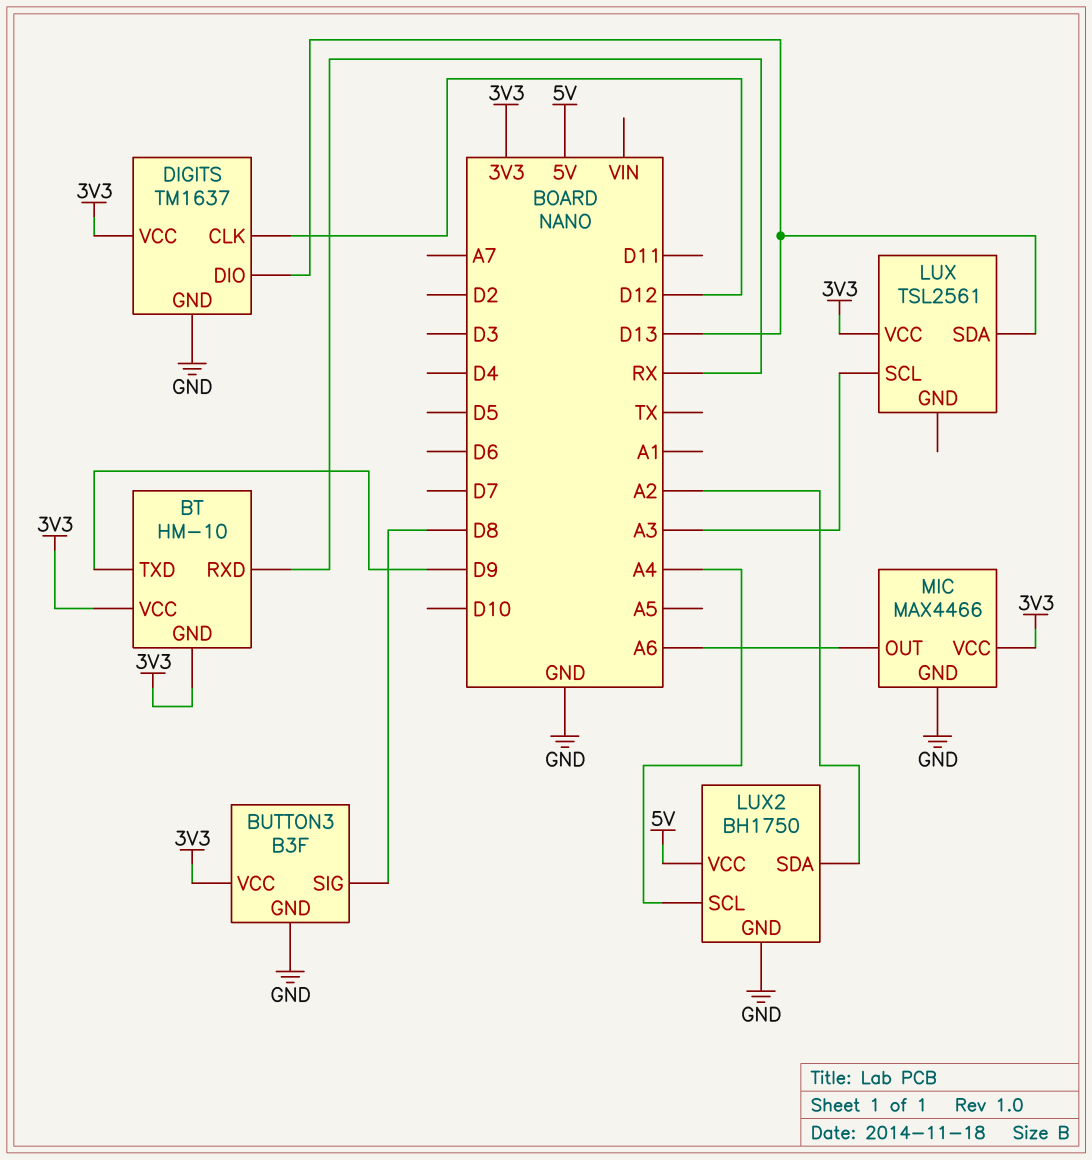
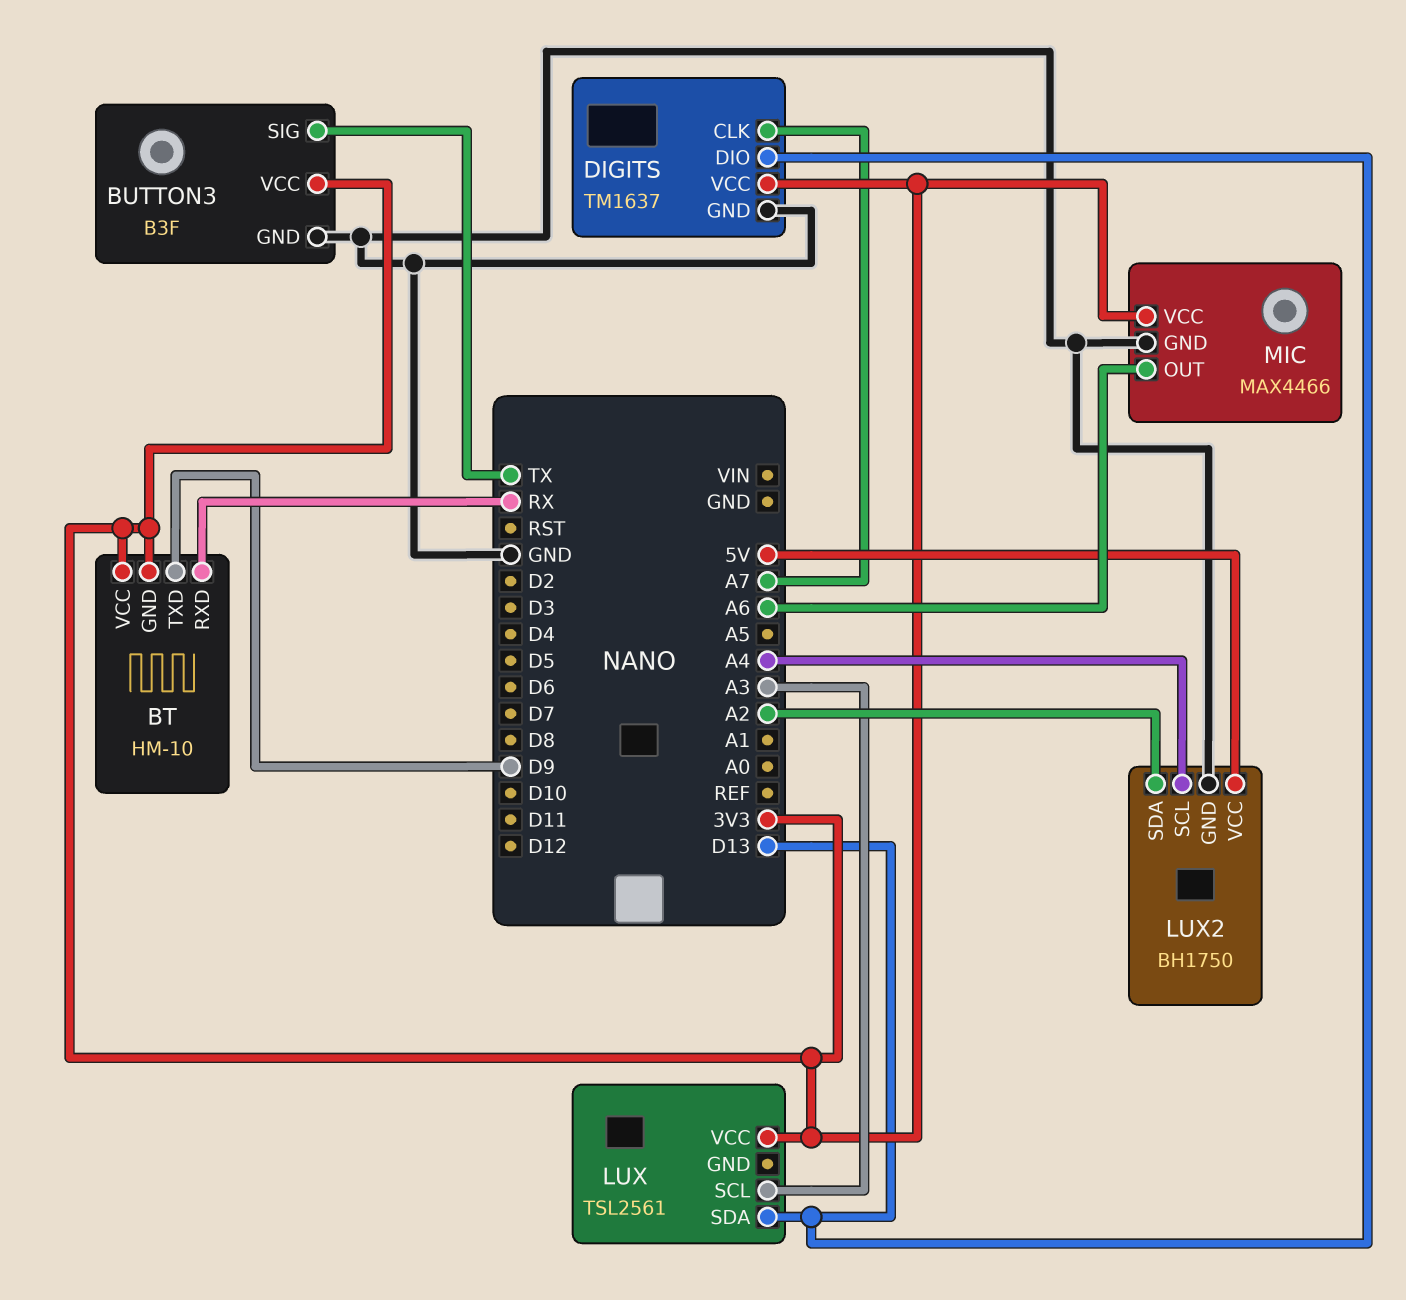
BUTTON3 pin SIG: D8 -> TX
DIGITS pin CLK: D12 -> A7

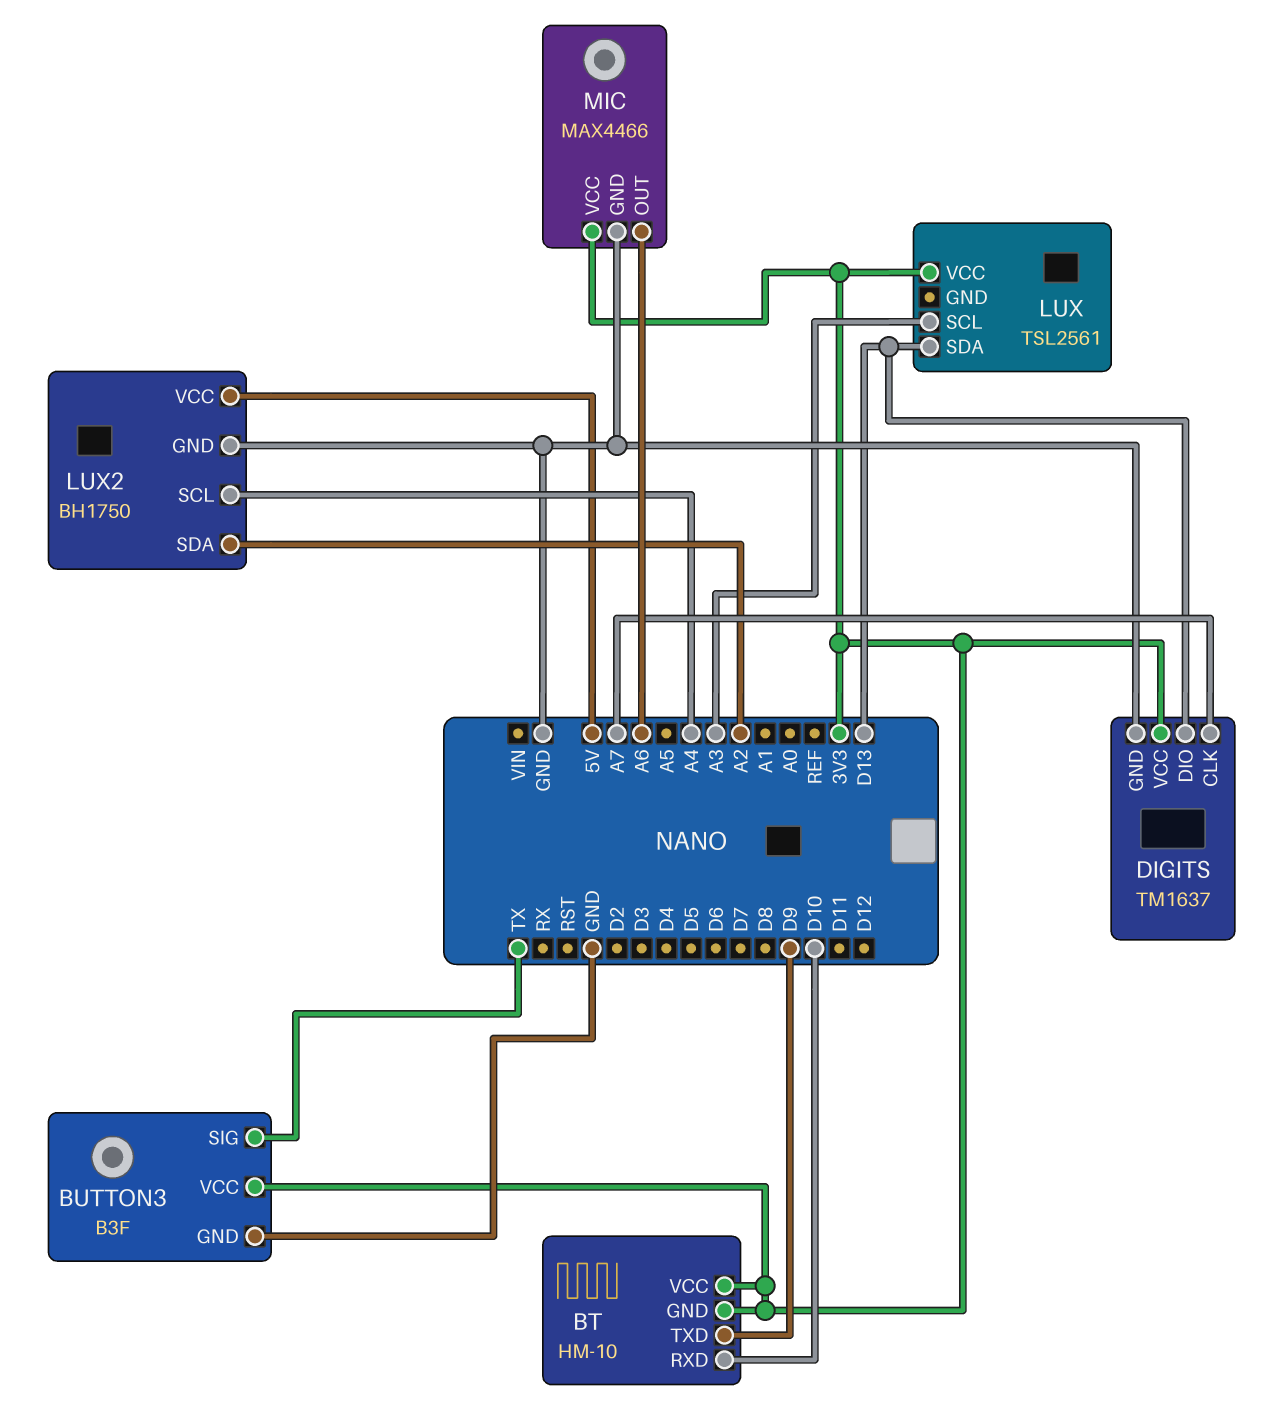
BT pin RXD: RX -> D10

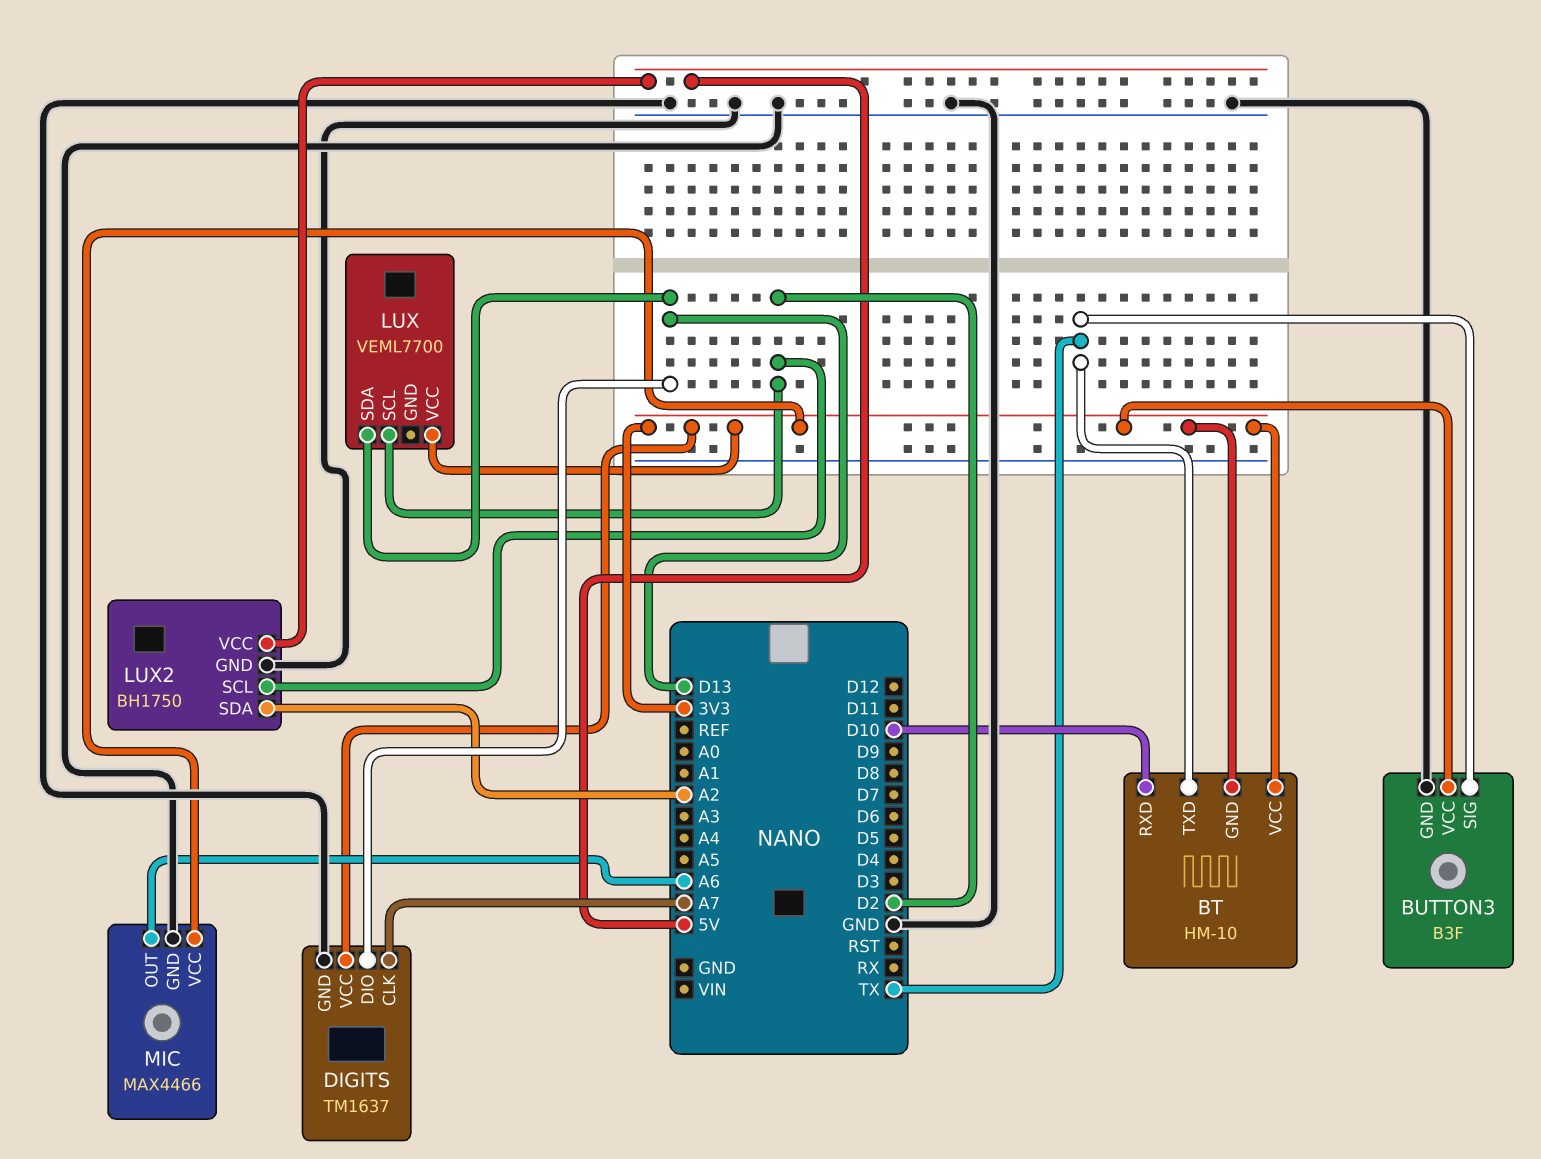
BT pin TXD: D9 -> TX
LUX: TSL2561 -> VEML7700
LUX pin SCL: A3 -> D2
LUX2 pin SCL: A4 -> D2

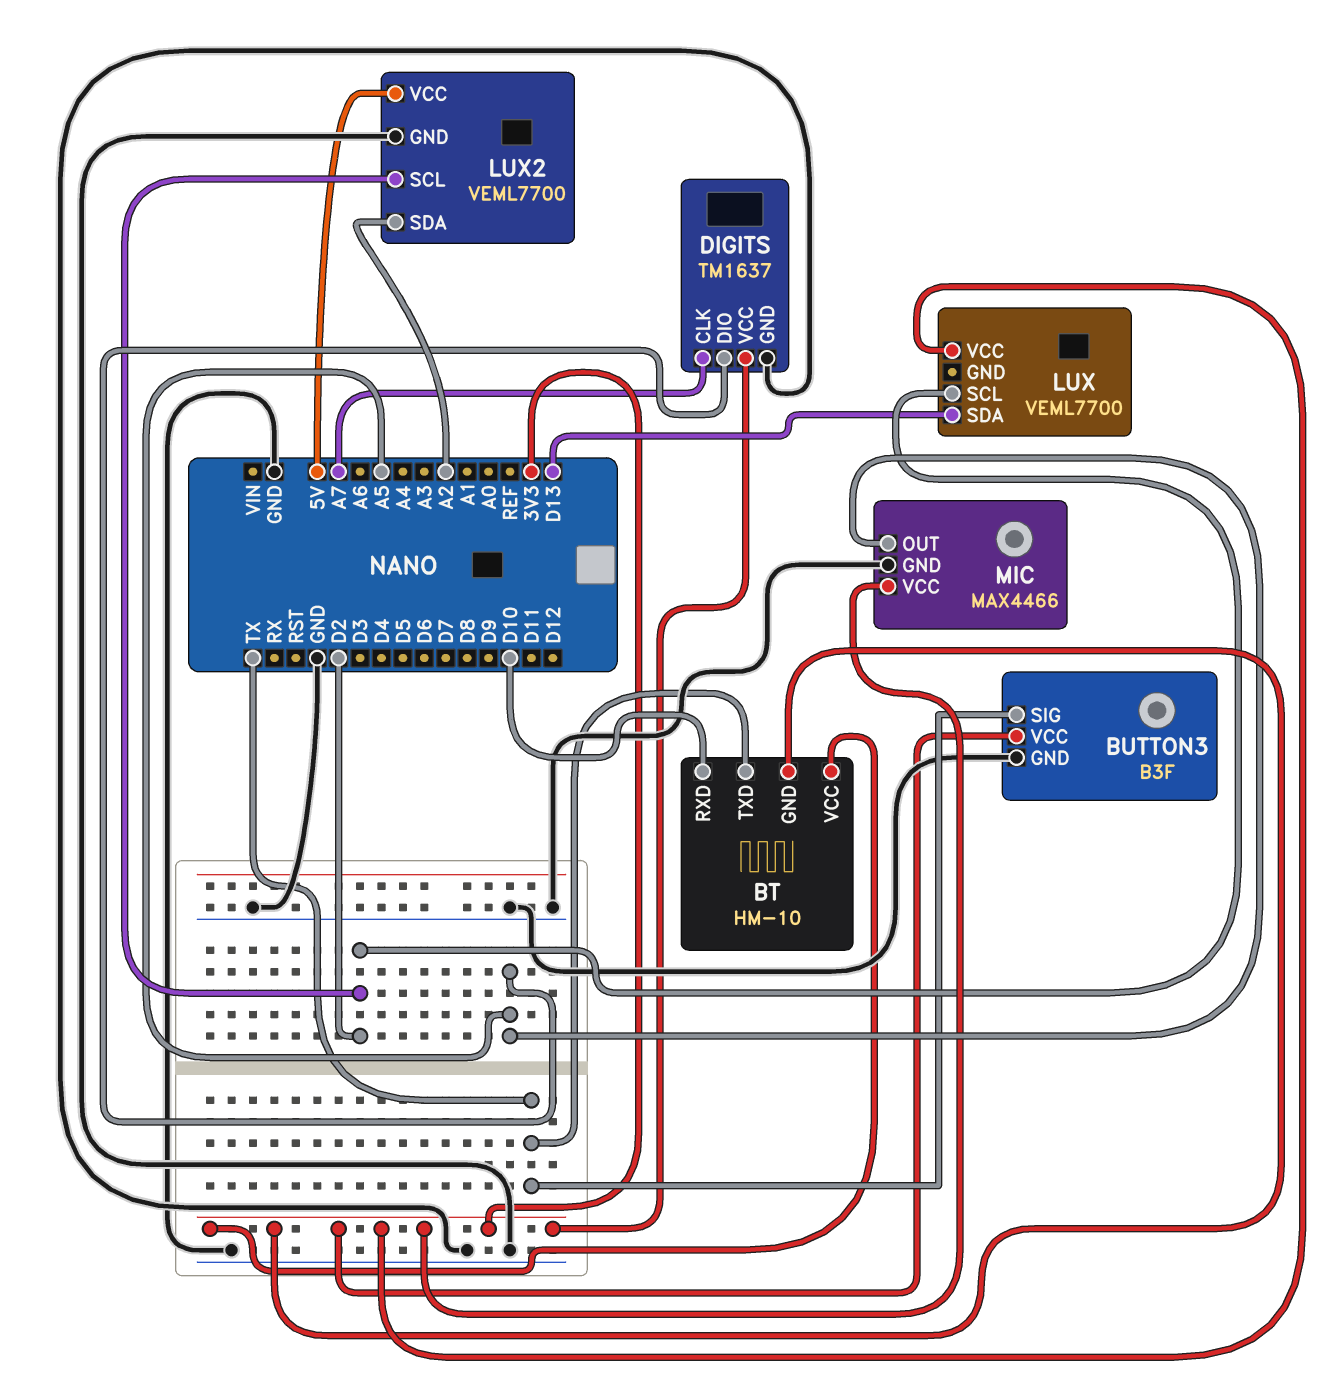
DIGITS pin DIO: D13 -> A5
LUX2: BH1750 -> VEML7700
MIC pin OUT: A6 -> A5

